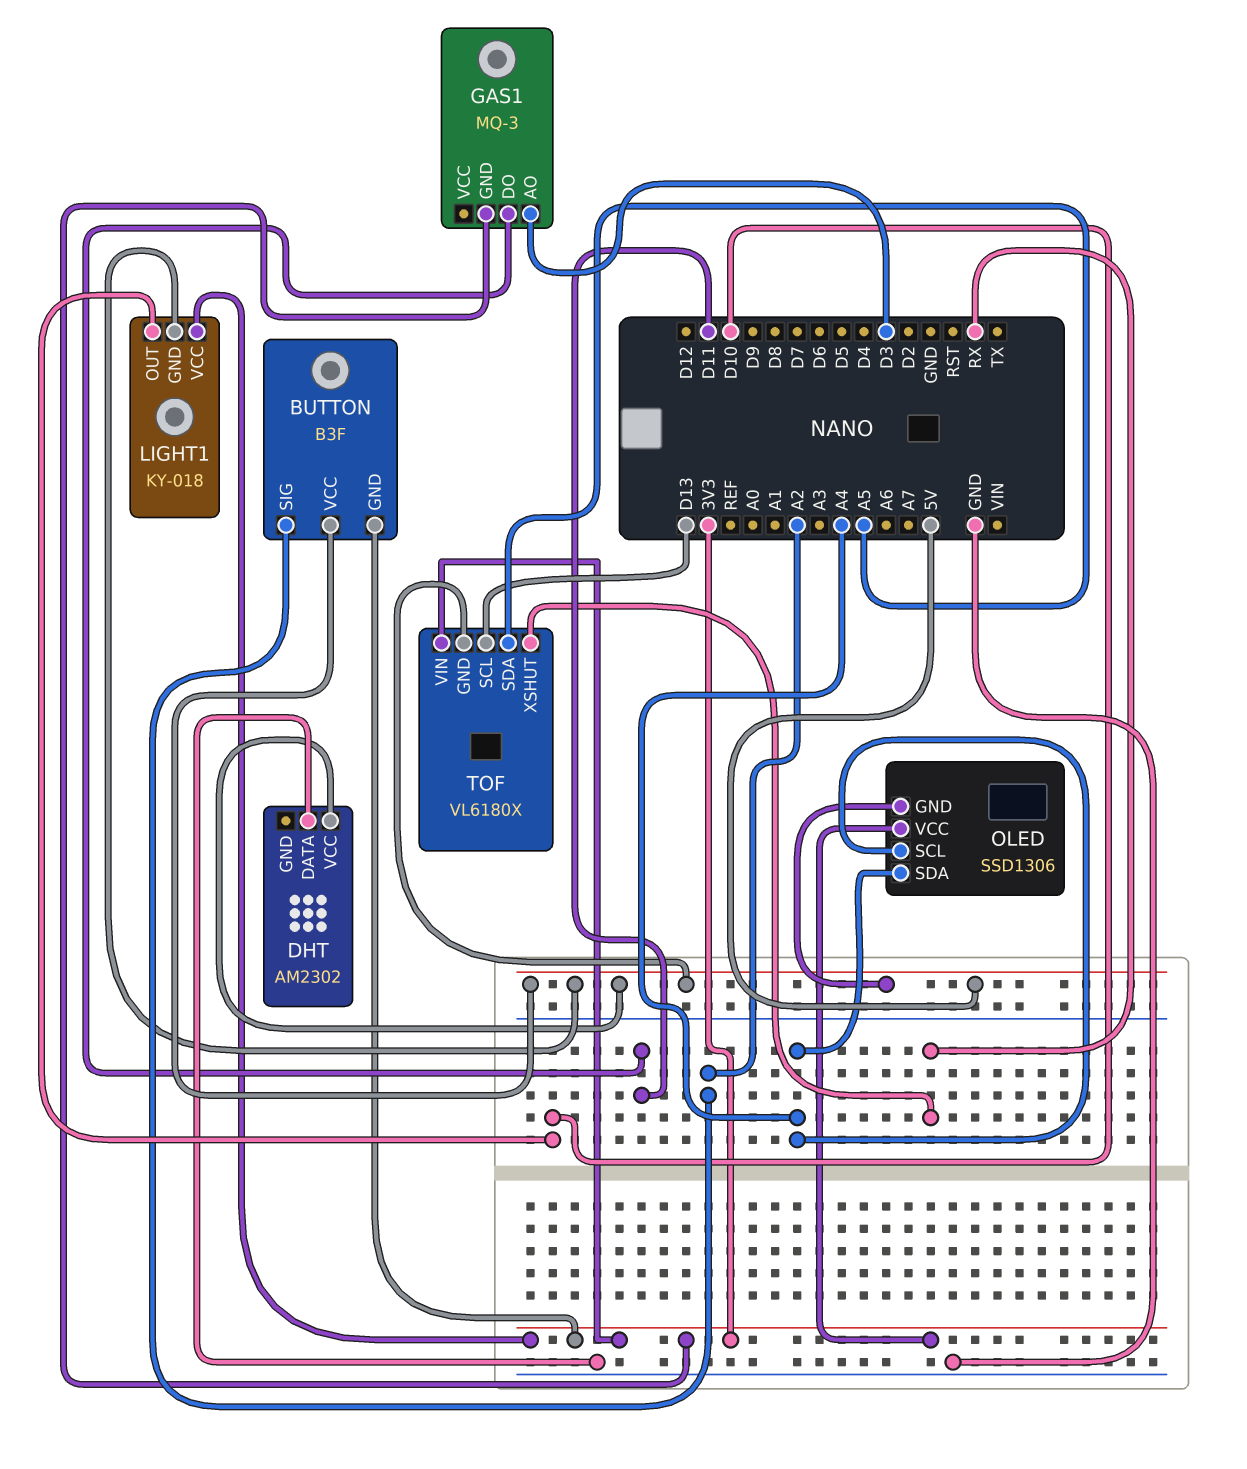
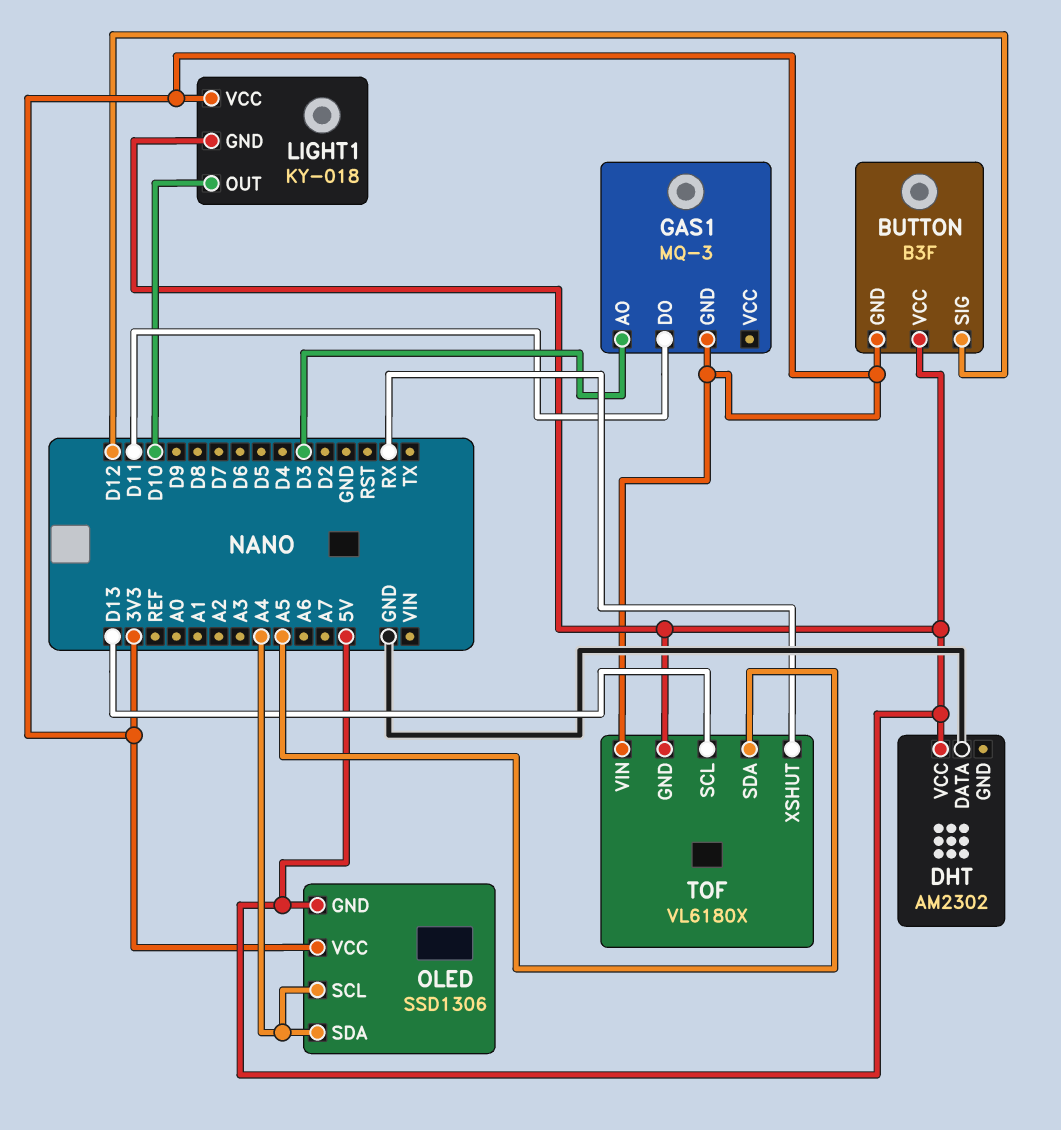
BUTTON pin SIG: A2 -> D12

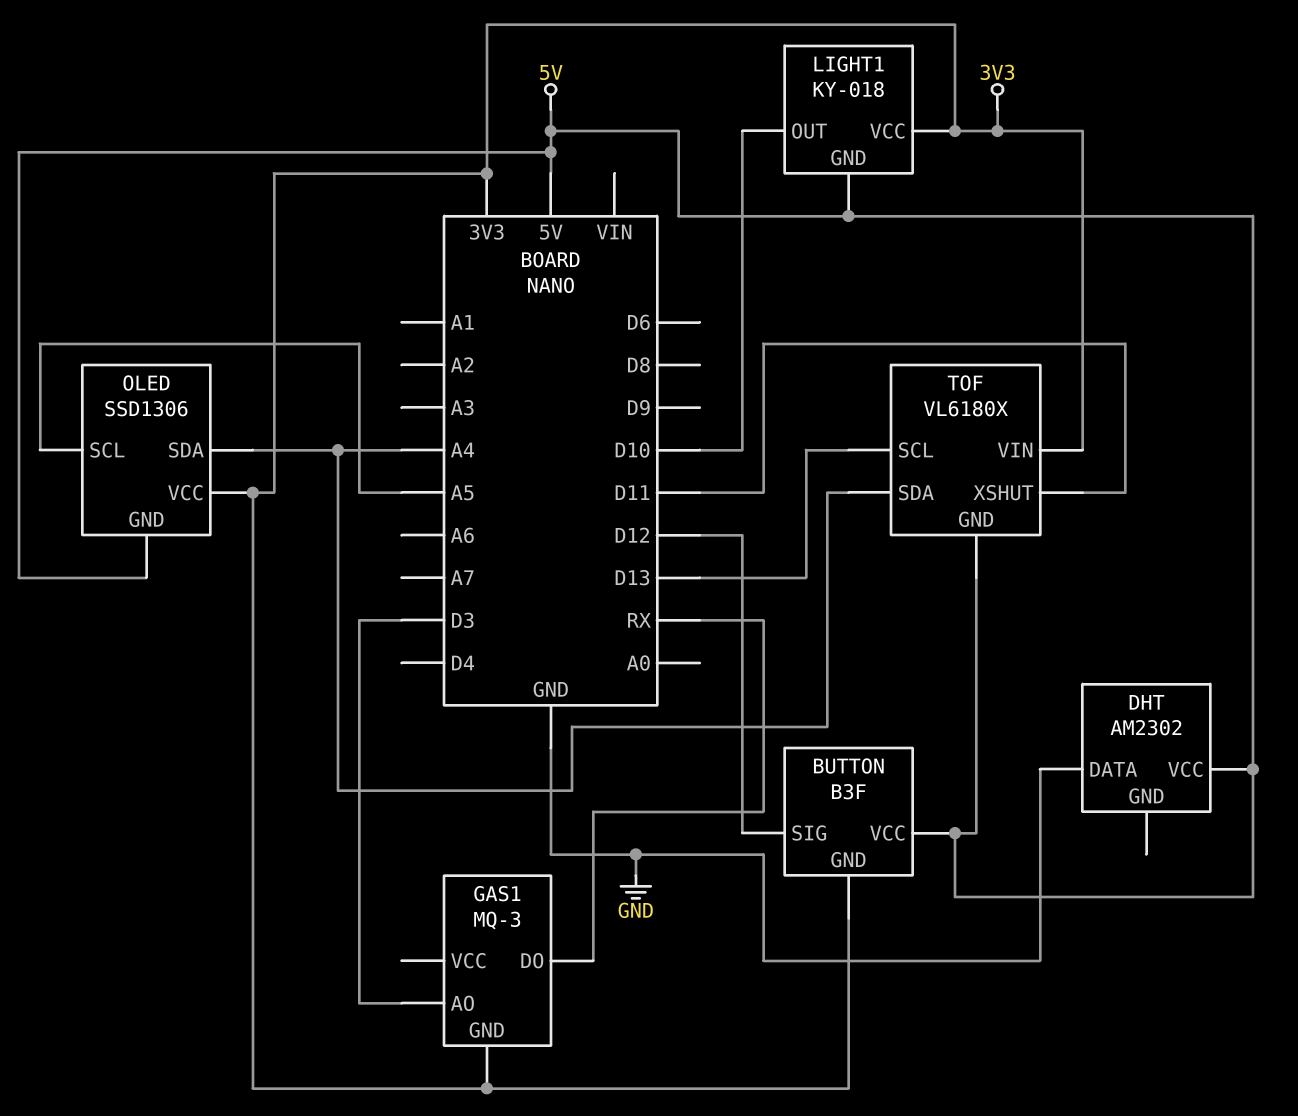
GAS1 pin DO: D11 -> RX
OLED pin SCL: A4 -> A5
TOF pin SDA: A5 -> A4
TOF pin XSHUT: RX -> D11

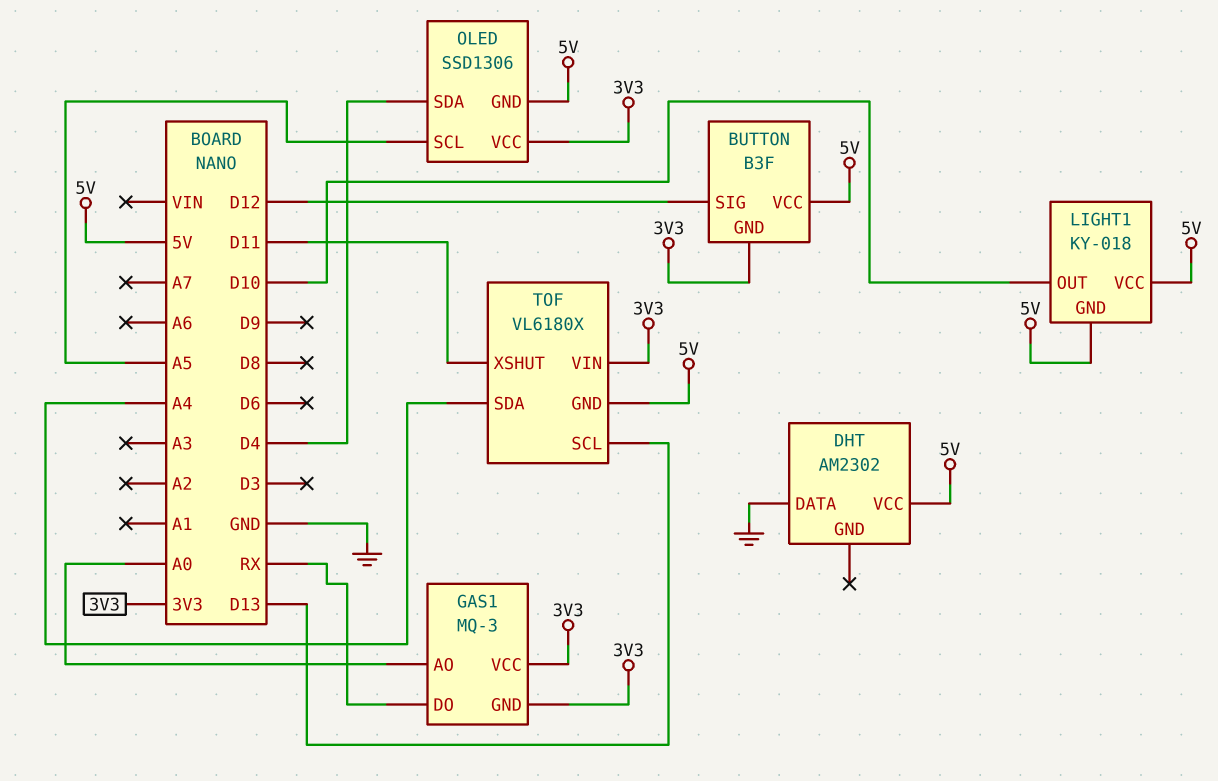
GAS1 pin AO: D3 -> A0
GAS1 pin VCC: none -> 3V3
LIGHT1 pin VCC: 3V3 -> 5V
OLED pin SDA: A4 -> D4

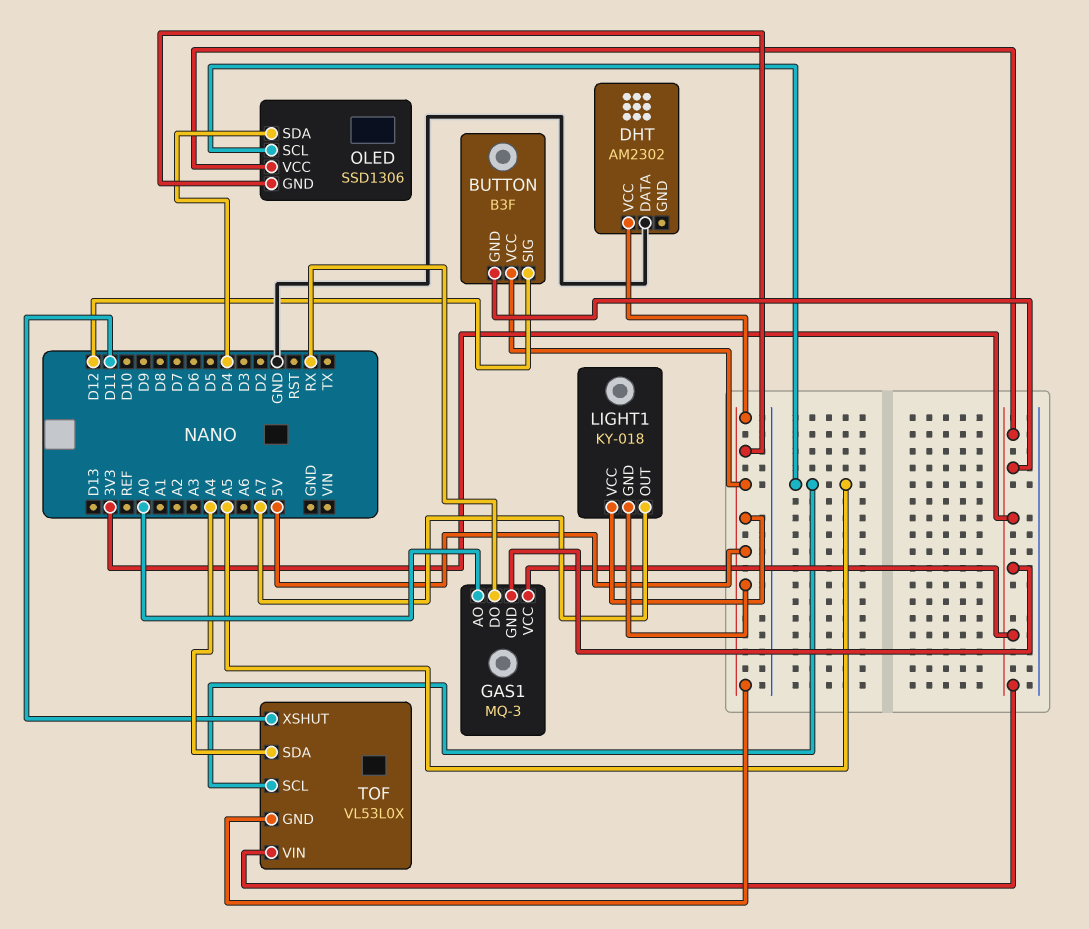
LIGHT1 pin OUT: D10 -> A7
TOF: VL6180X -> VL53L0X
TOF pin SCL: D13 -> A5

